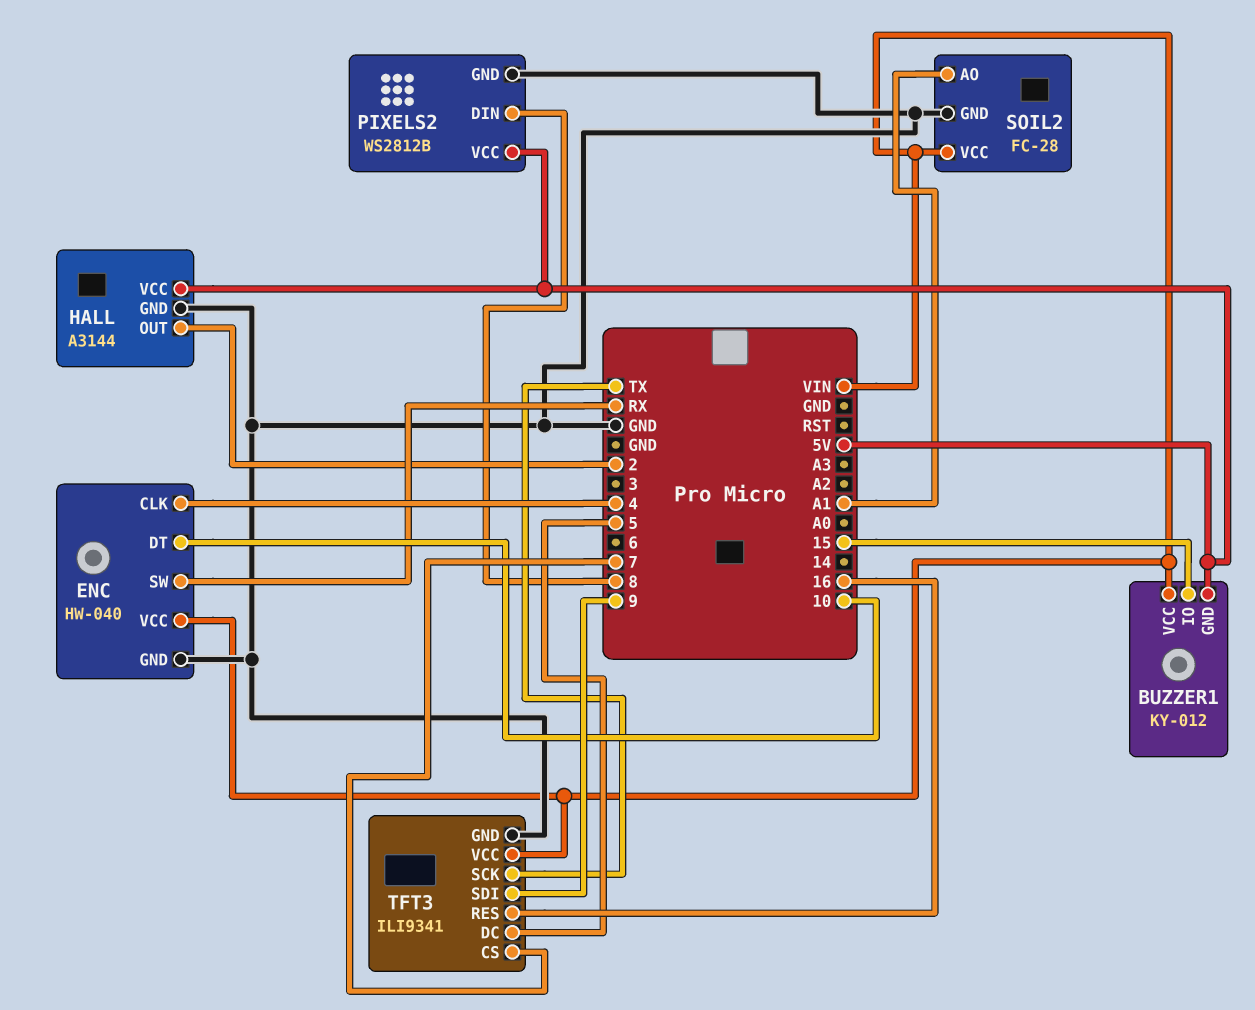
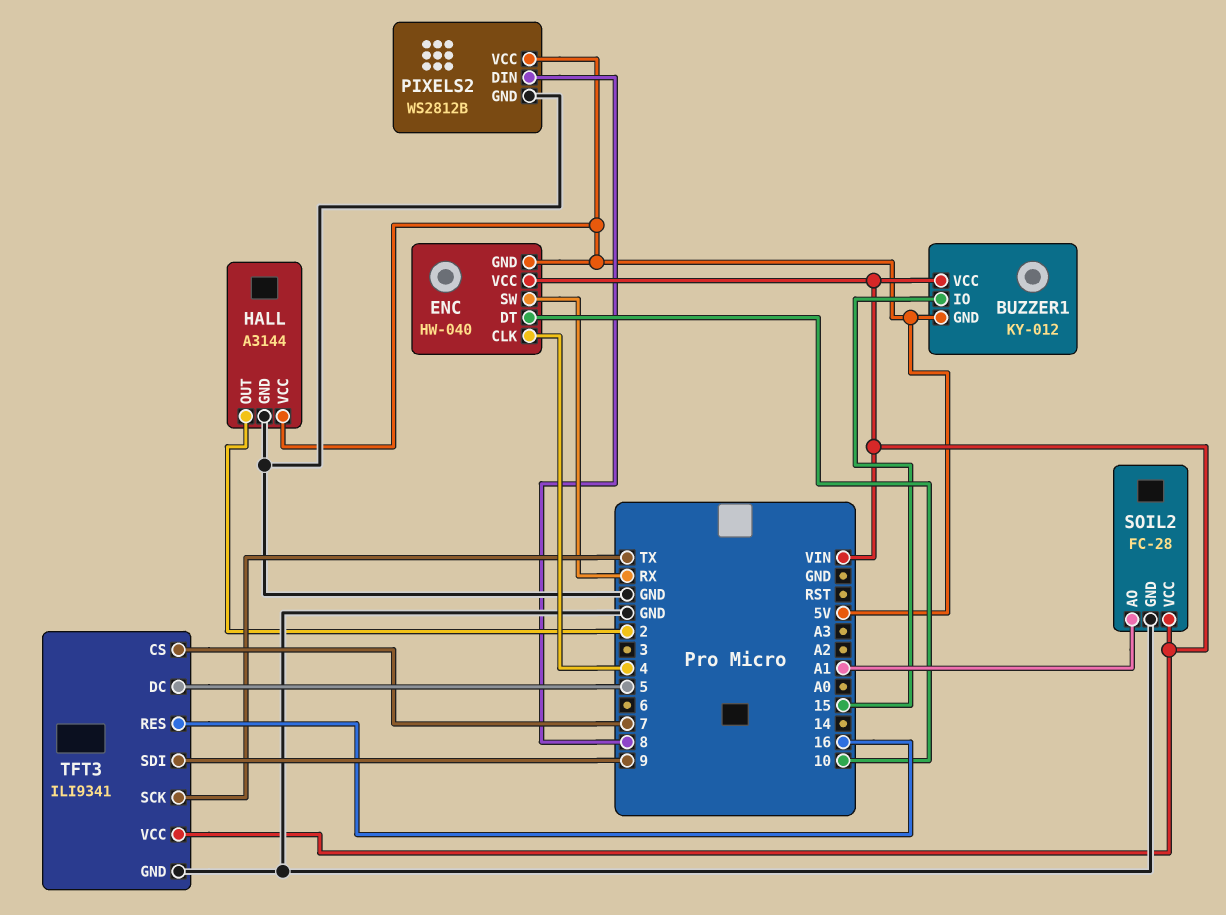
ENC pin GND: GND -> 5V

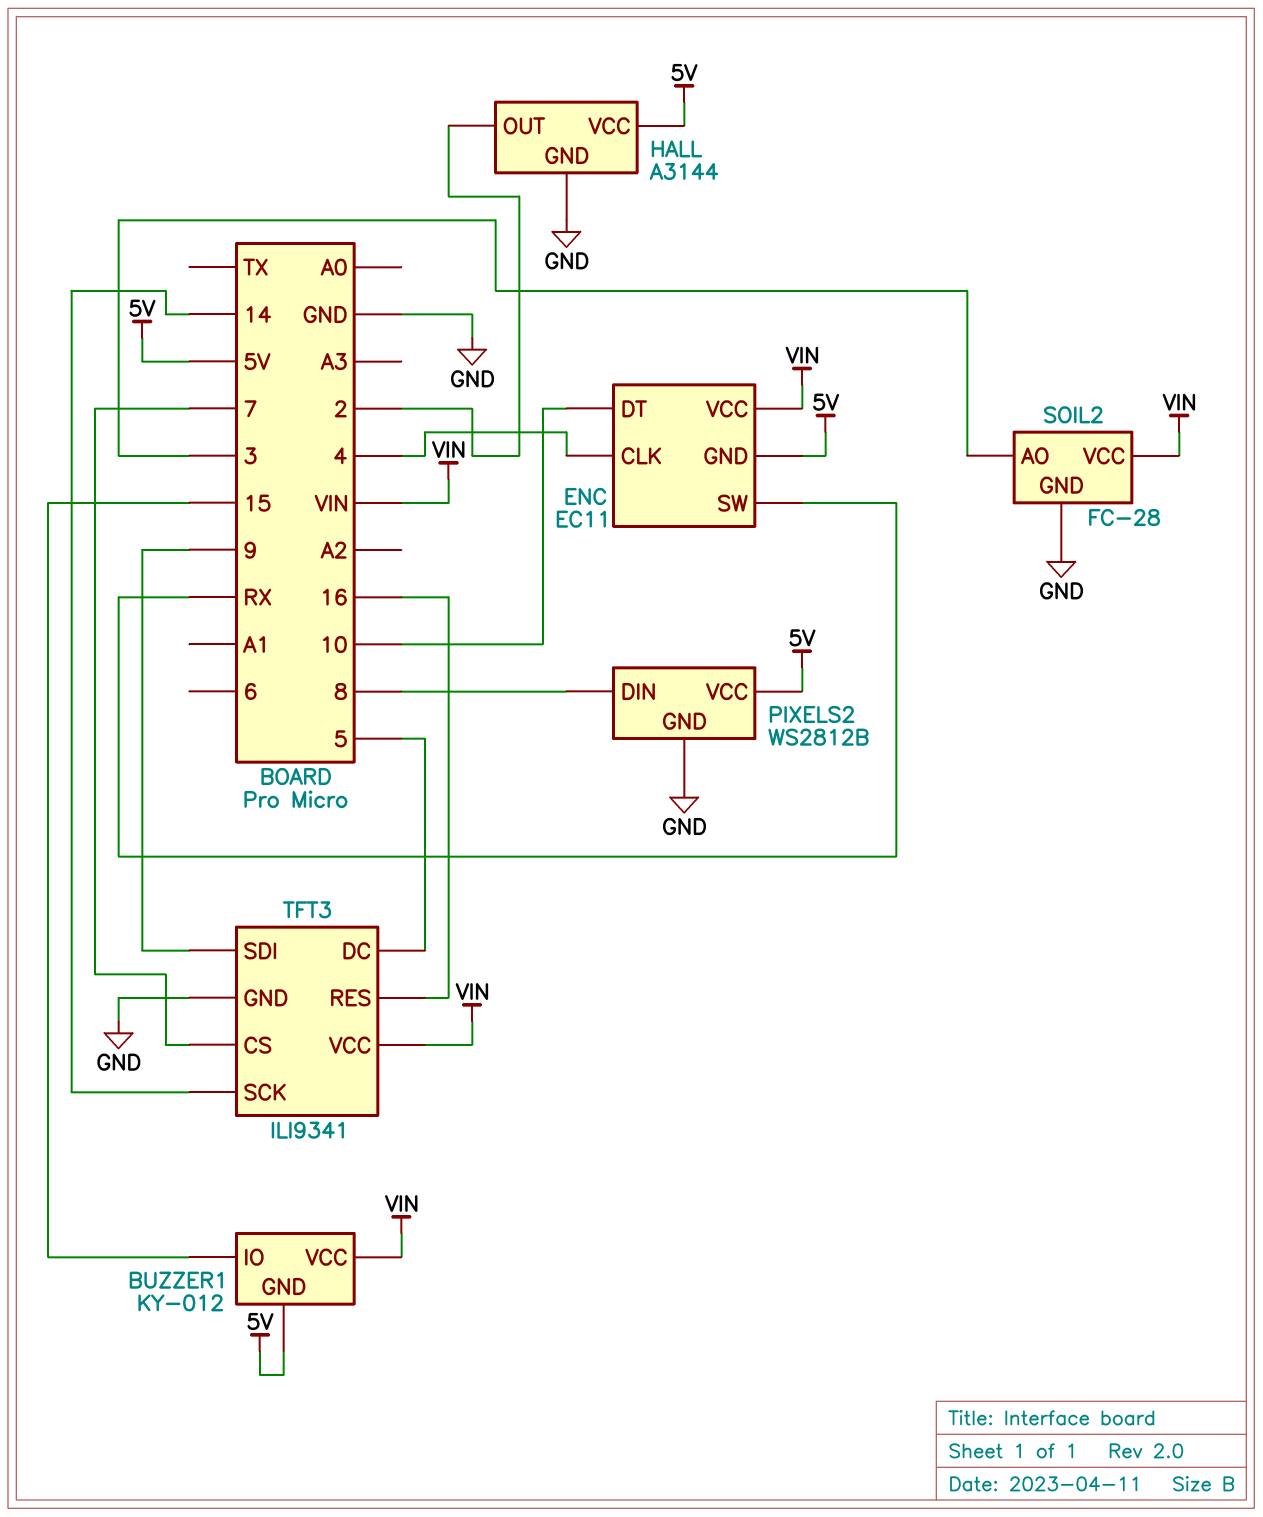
ENC: HW-040 -> EC11
SOIL2 pin AO: A1 -> 3
TFT3 pin SCK: TX -> 14

